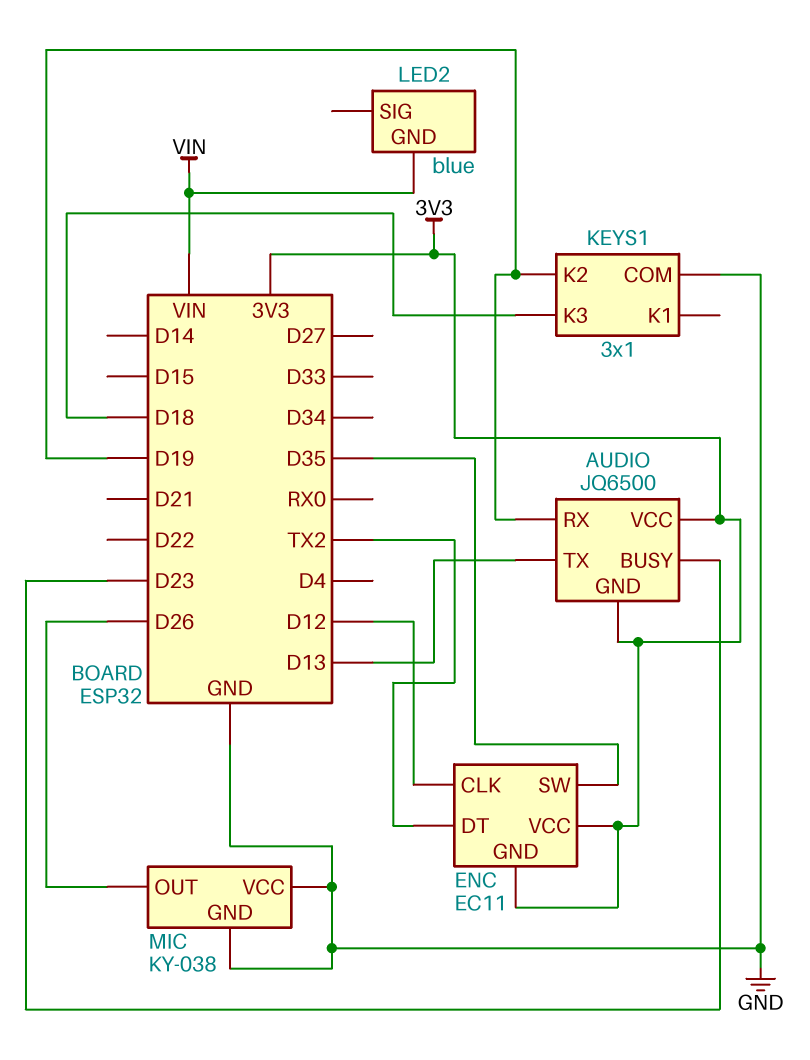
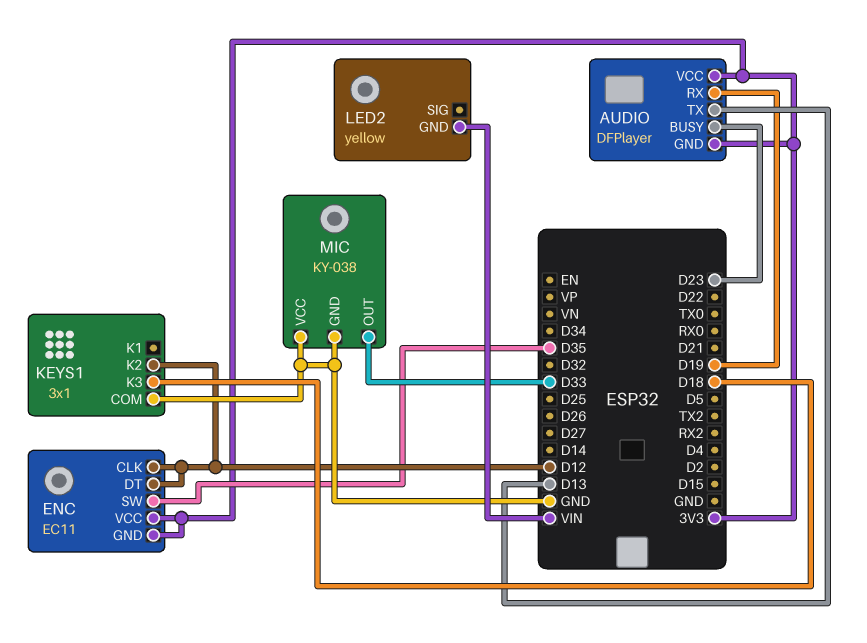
AUDIO: JQ6500 -> DFPlayer
ENC pin DT: TX2 -> D12
KEYS1 pin K2: D19 -> D12
LED2: blue -> yellow
MIC pin OUT: D26 -> D33

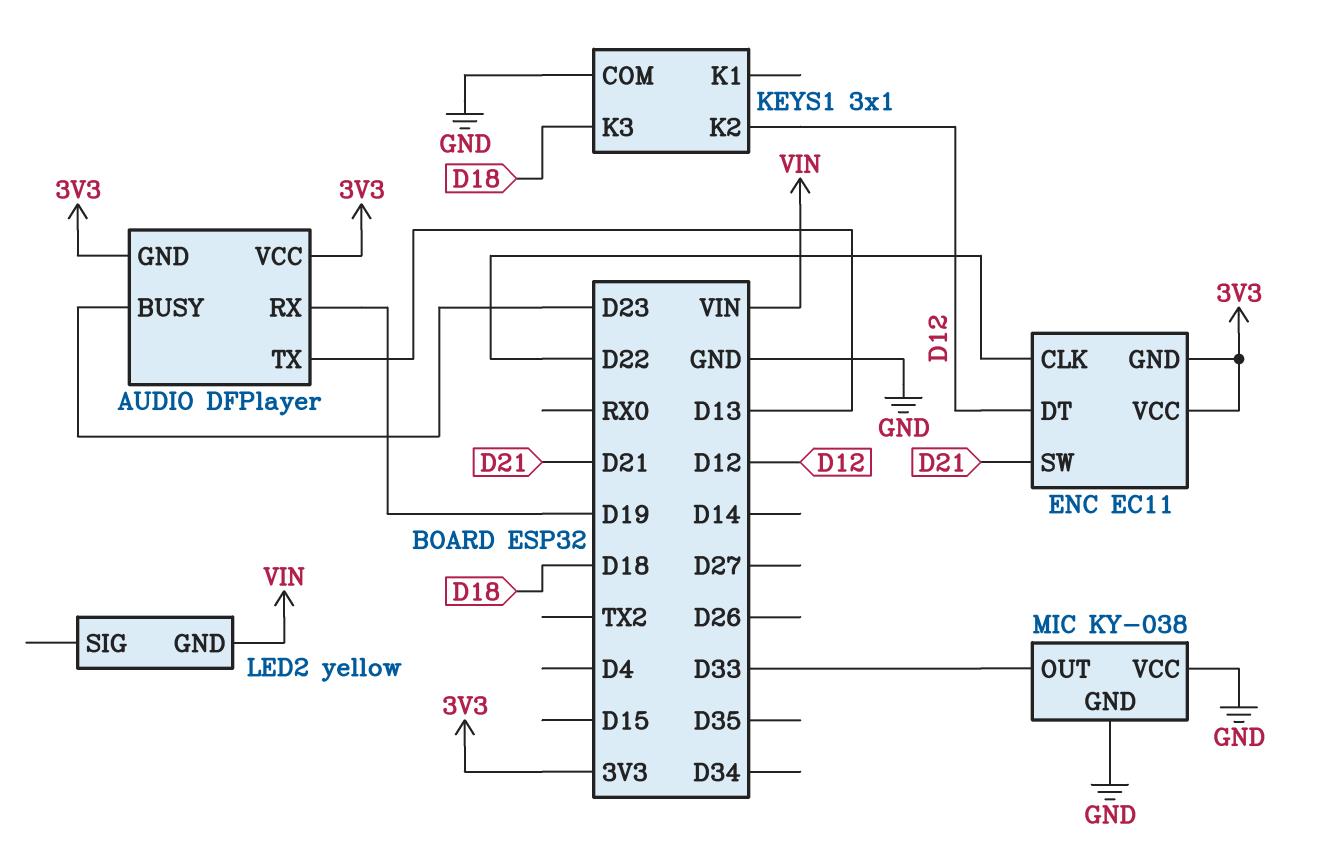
ENC pin CLK: D12 -> D22
ENC pin SW: D35 -> D21

